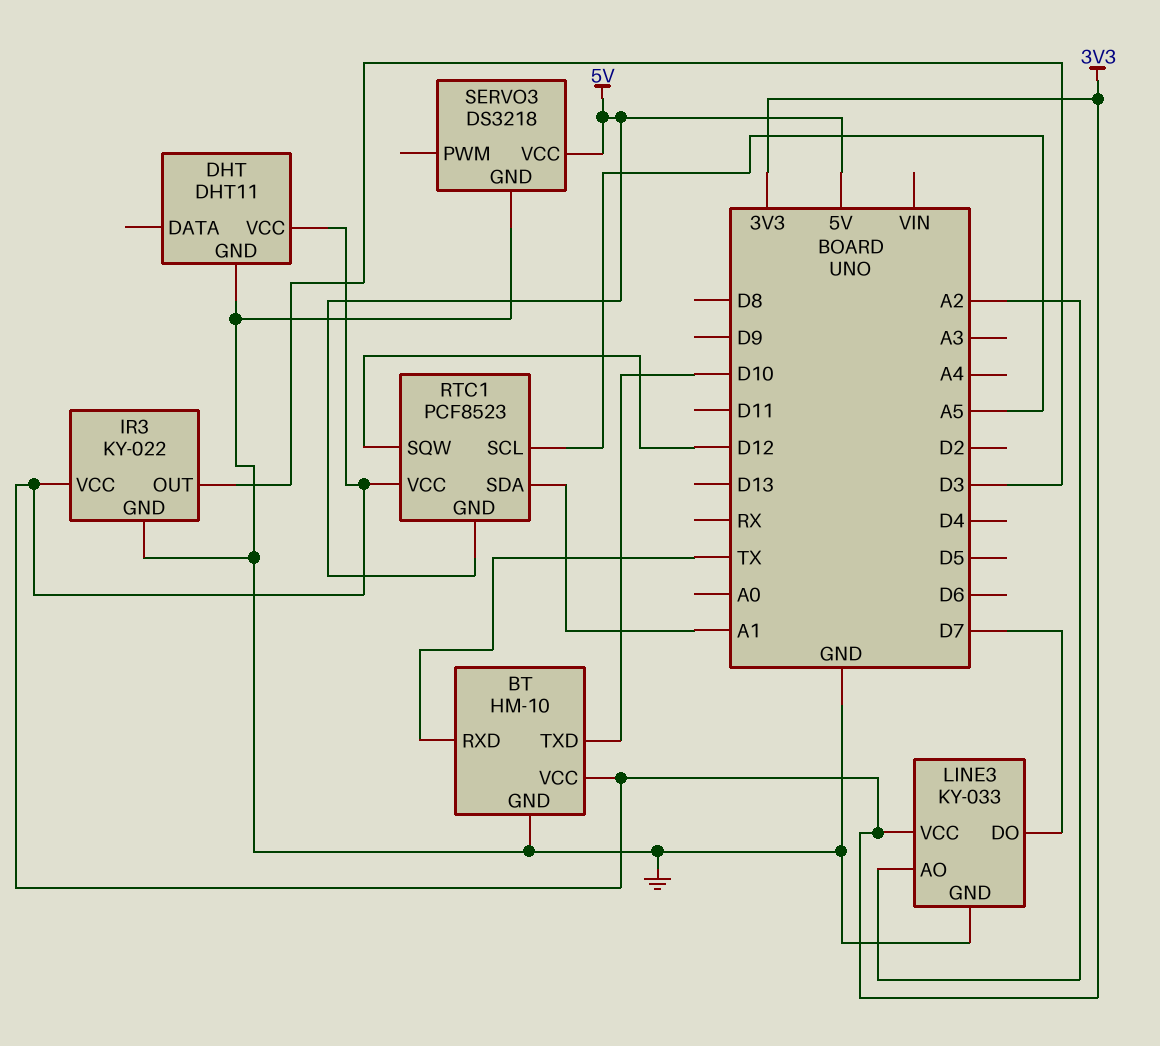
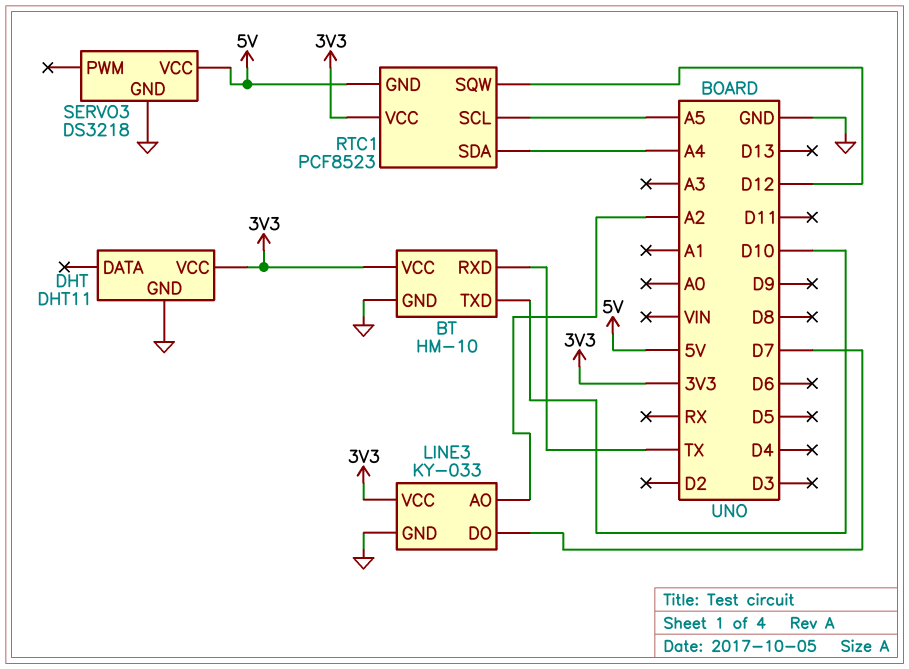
IR3: KY-022 -> none
IR3 pin GND: GND -> none
IR3 pin OUT: D3 -> none
IR3 pin VCC: 3V3 -> none
RTC1 pin SDA: A1 -> A4

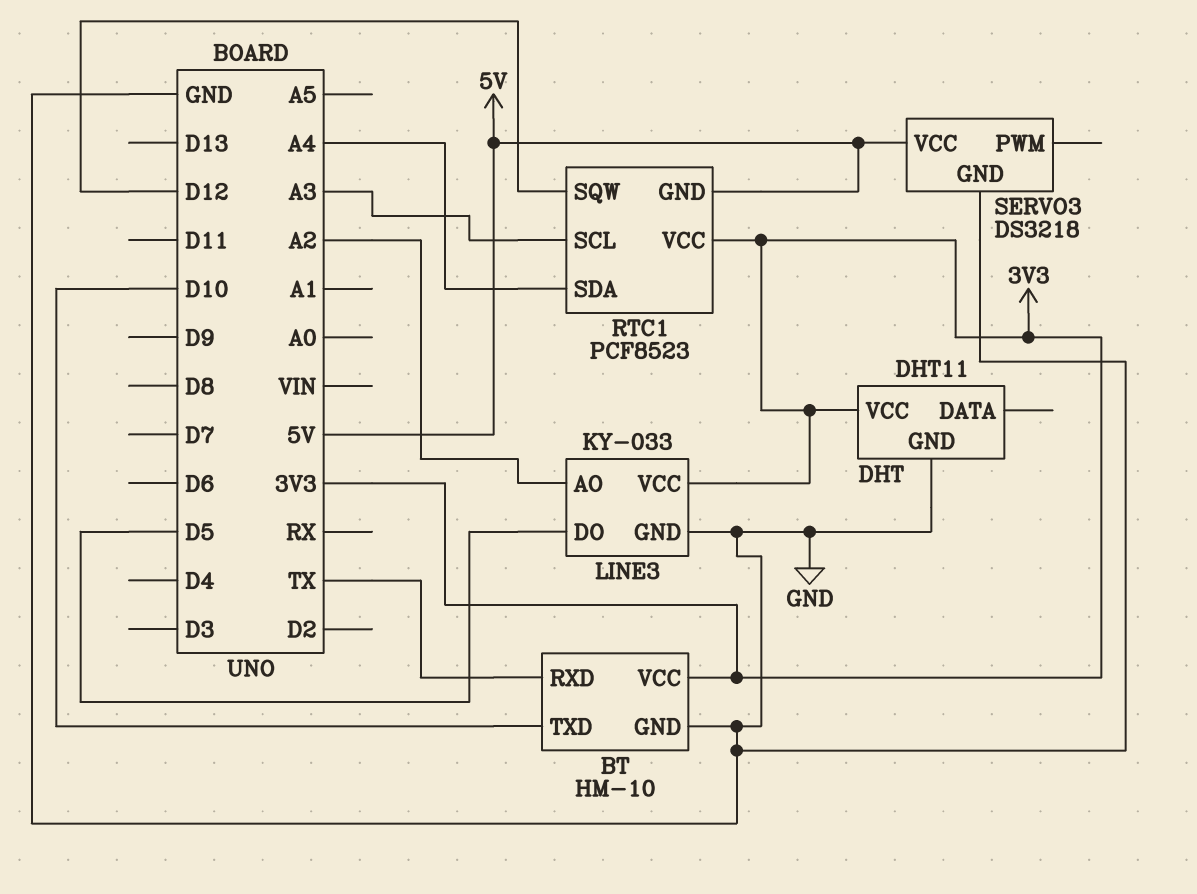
LINE3 pin DO: D7 -> D5
RTC1 pin SCL: A5 -> A3

